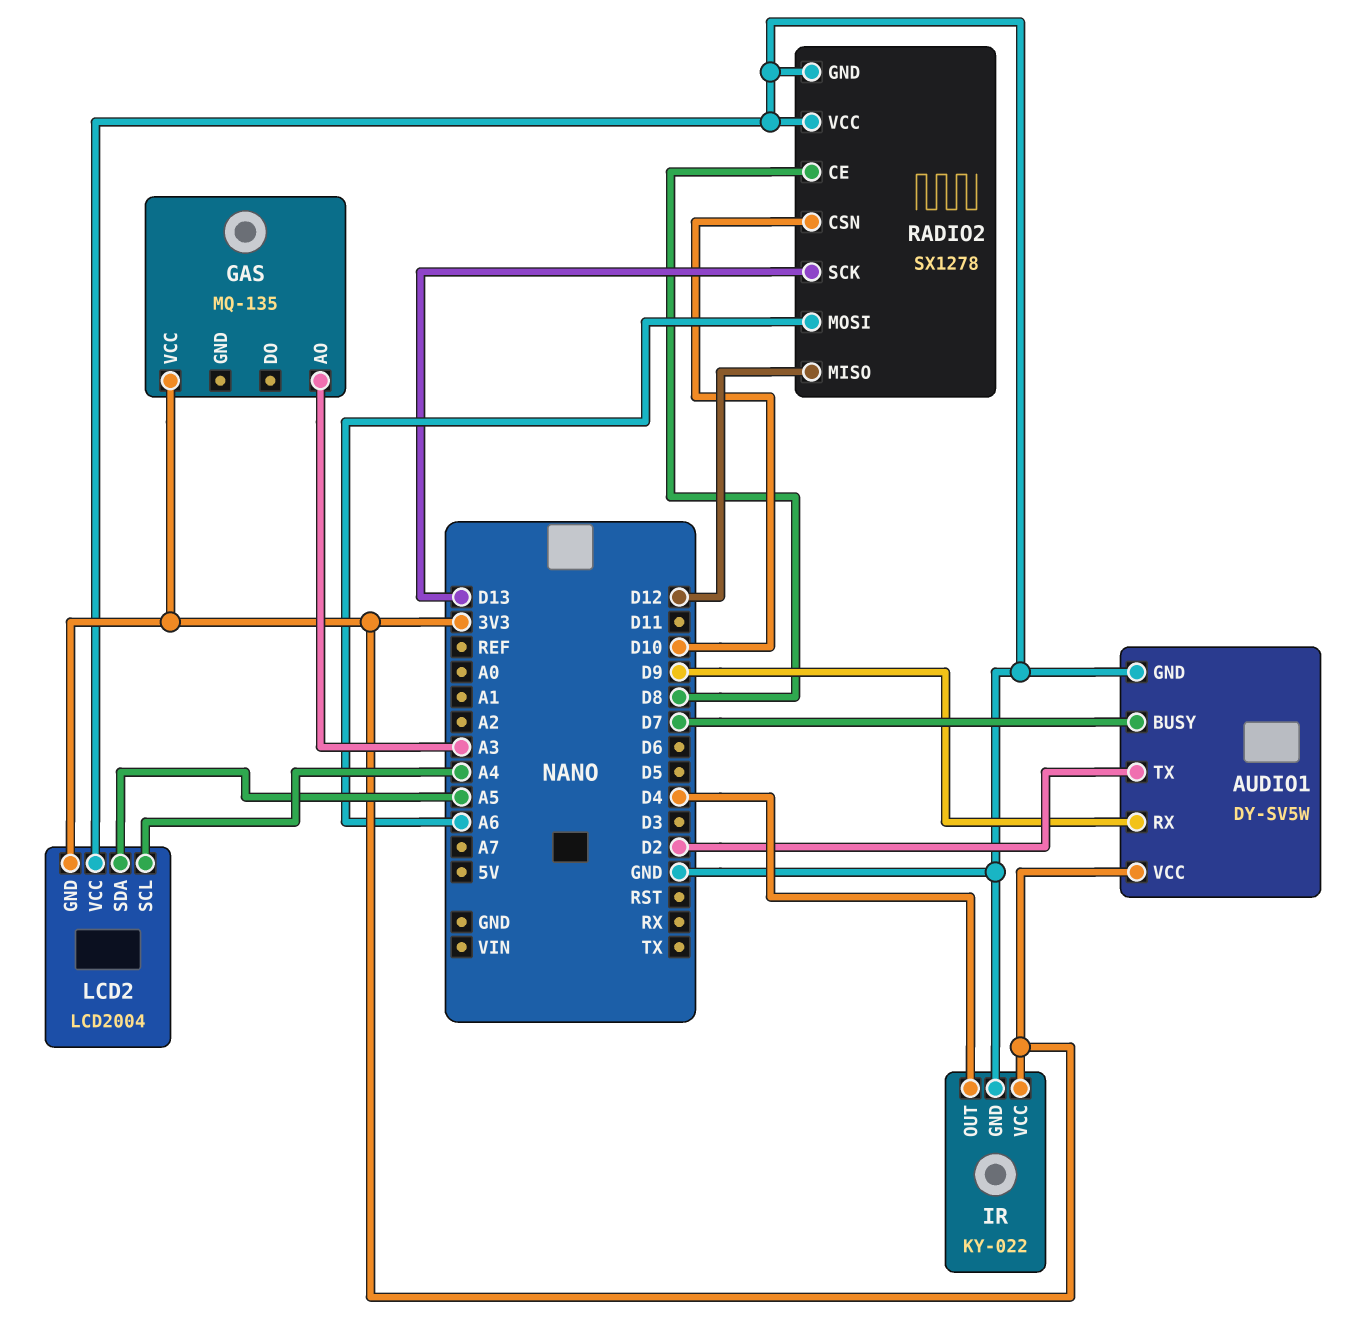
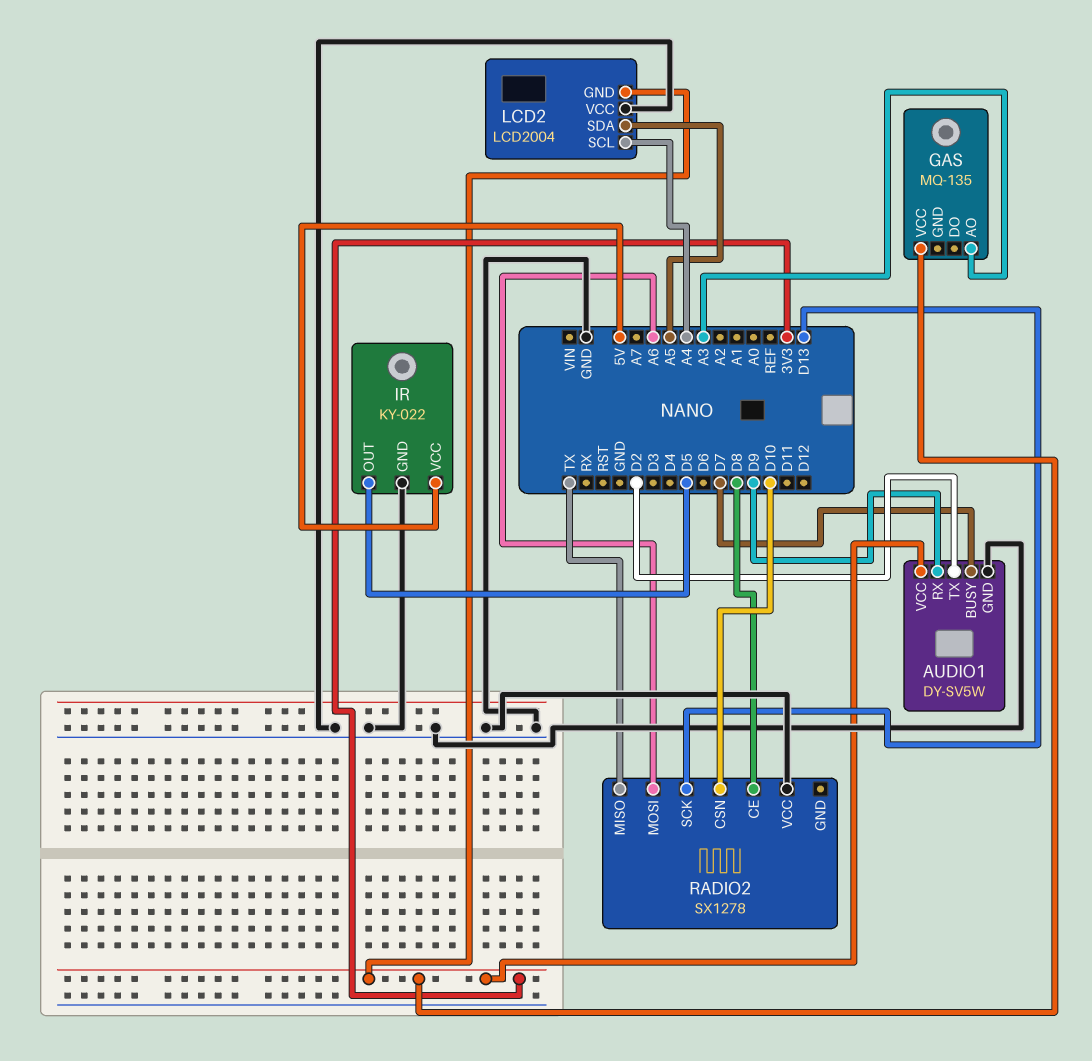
IR pin OUT: D4 -> D5
IR pin VCC: 3V3 -> 5V
RADIO2 pin GND: GND -> none
RADIO2 pin MISO: D12 -> TX

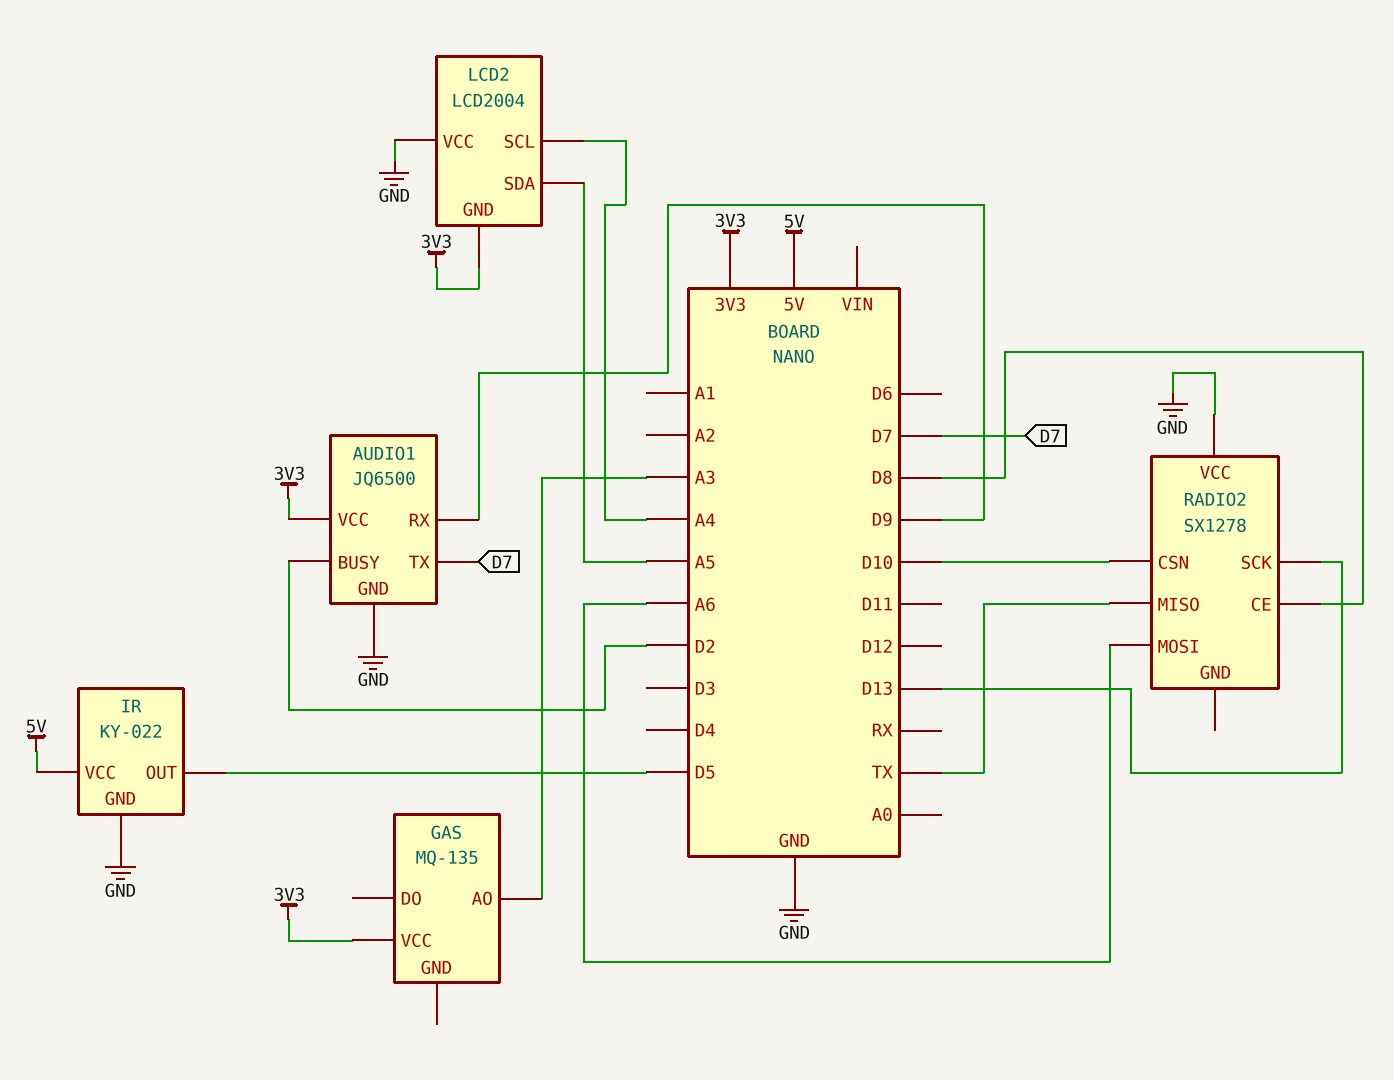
AUDIO1: DY-SV5W -> JQ6500
AUDIO1 pin BUSY: D7 -> D2
AUDIO1 pin TX: D2 -> D7

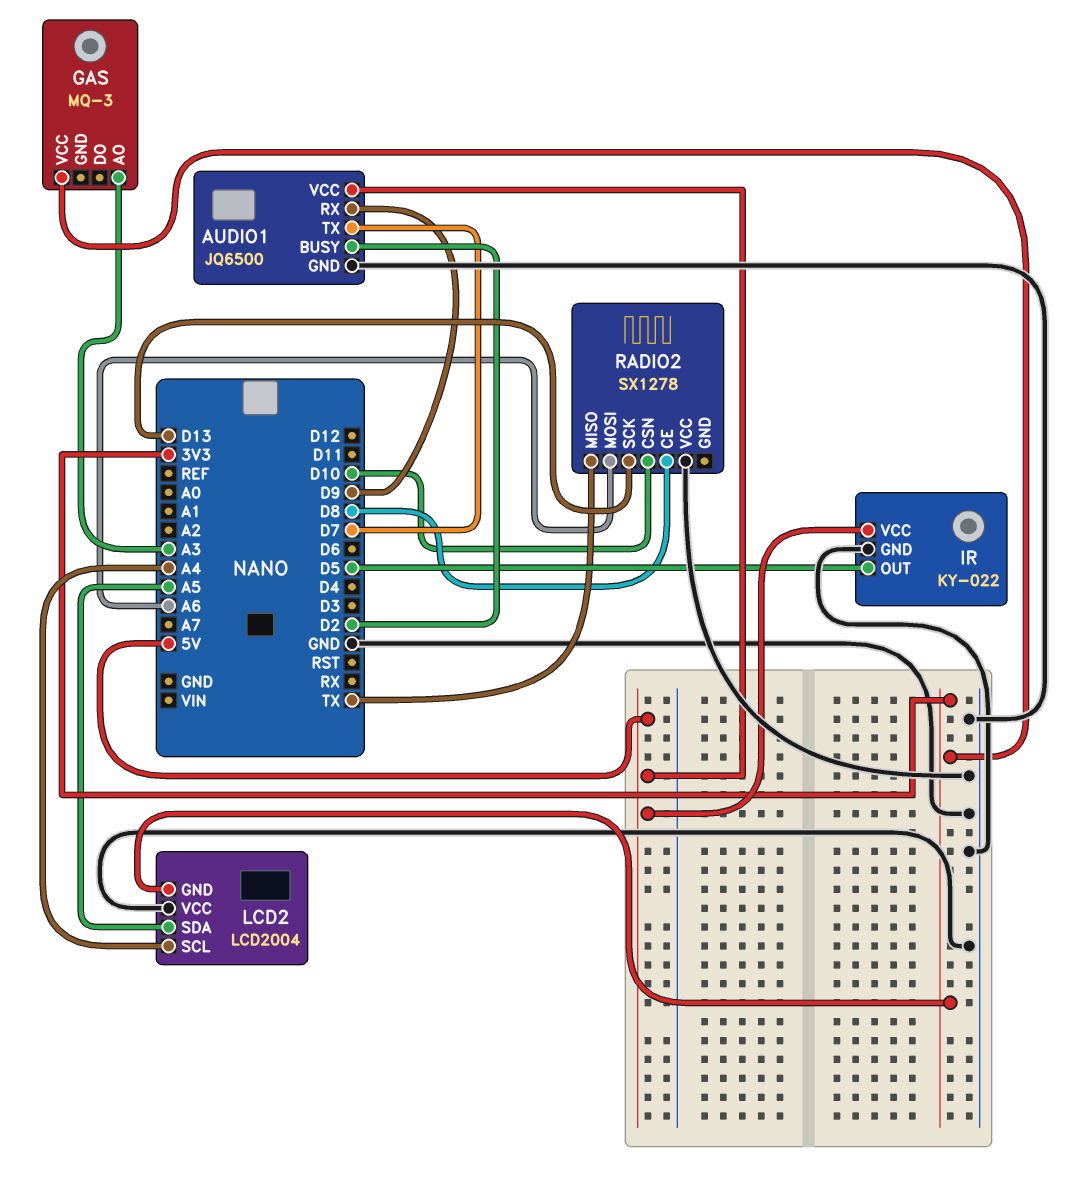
AUDIO1 pin VCC: 3V3 -> 5V
GAS: MQ-135 -> MQ-3

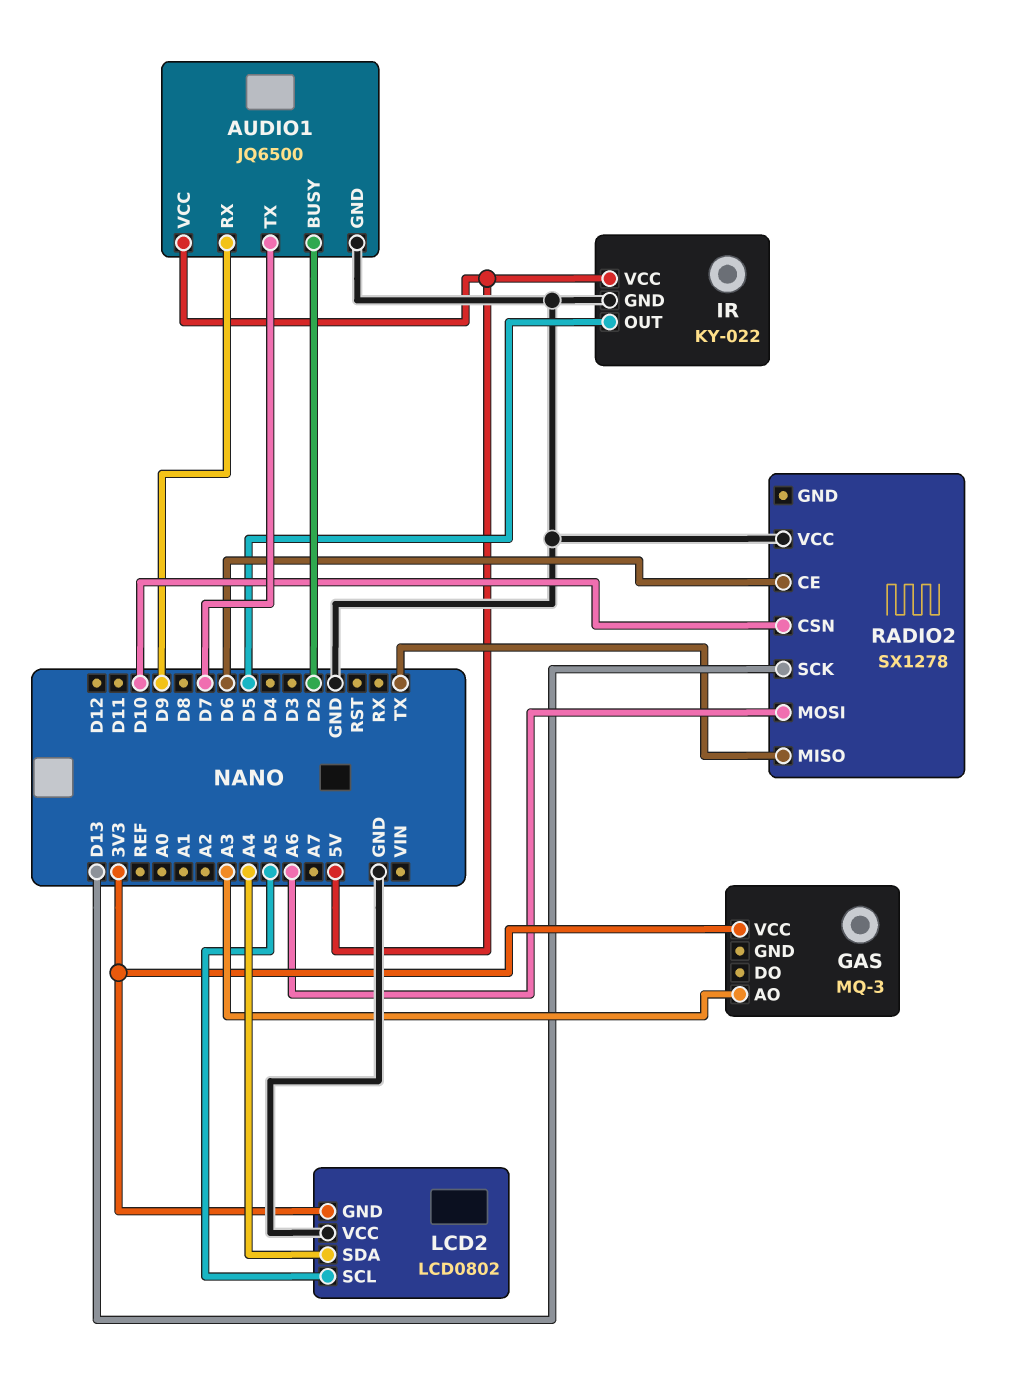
LCD2: LCD2004 -> LCD0802
LCD2 pin SCL: A4 -> A5
LCD2 pin SDA: A5 -> A4
RADIO2 pin CE: D8 -> D6

